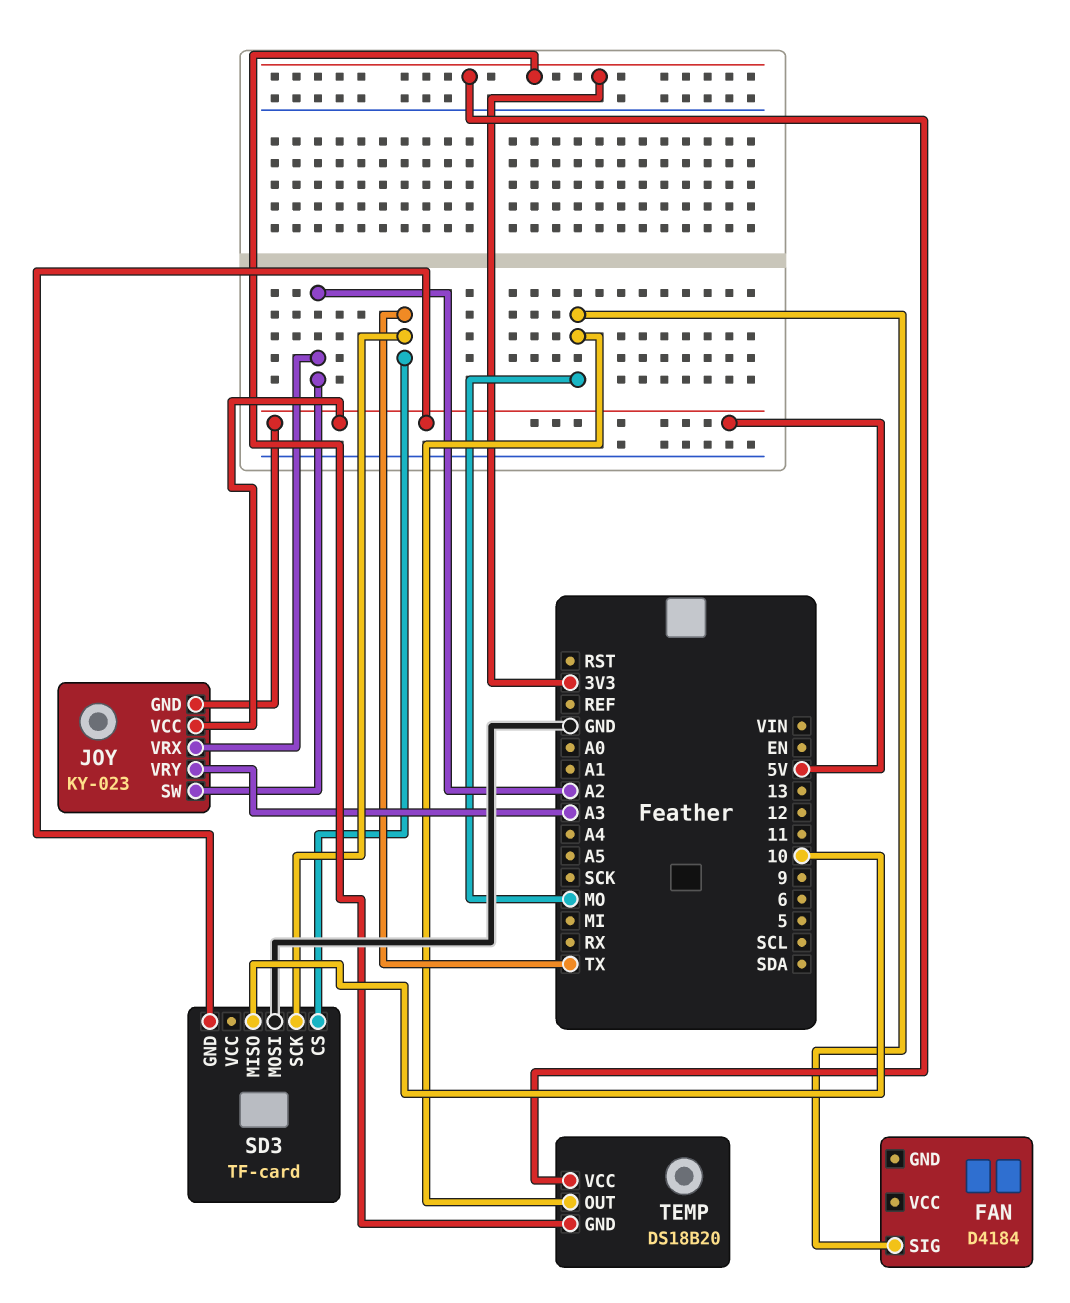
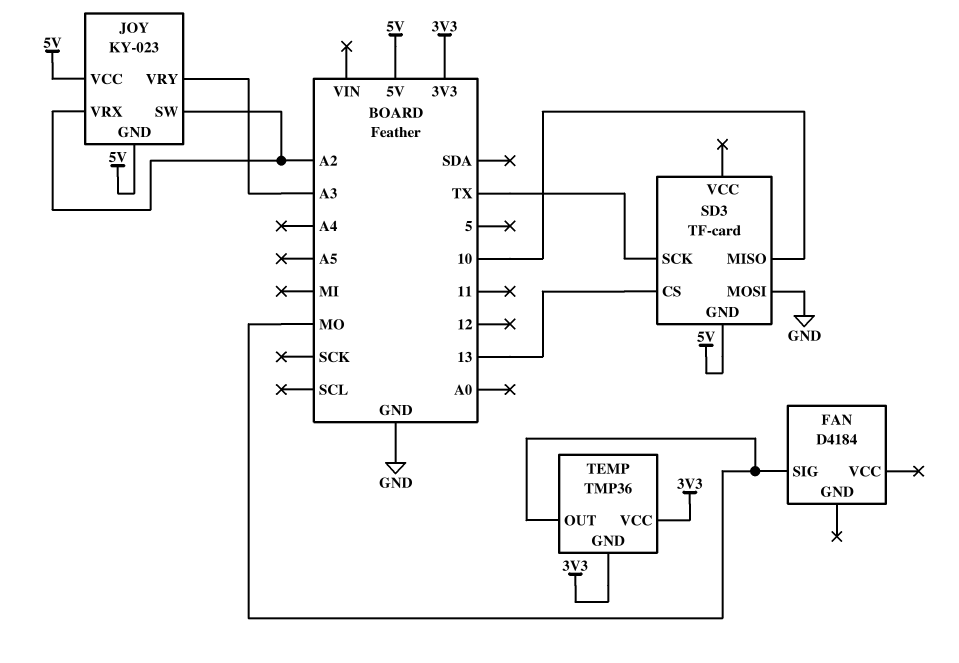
SD3 pin CS: TX -> 13
TEMP: DS18B20 -> TMP36

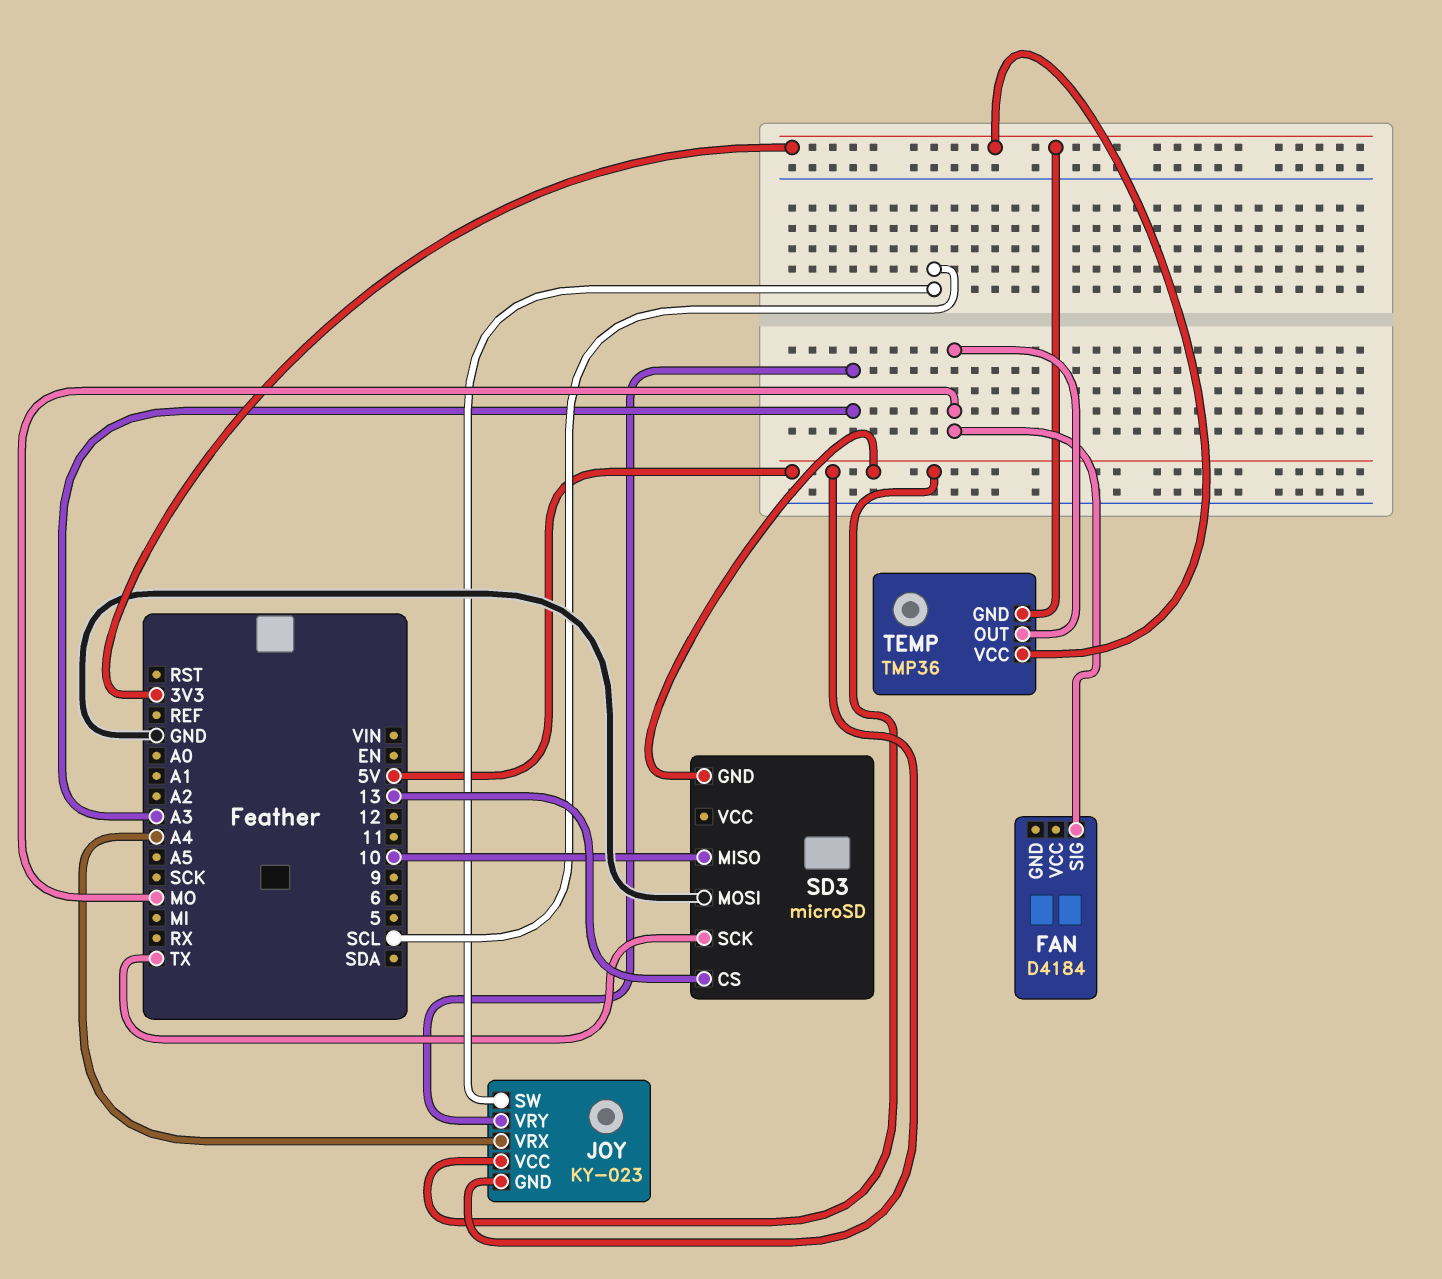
JOY pin SW: A2 -> SCL
JOY pin VRX: A2 -> A4
SD3: TF-card -> microSD

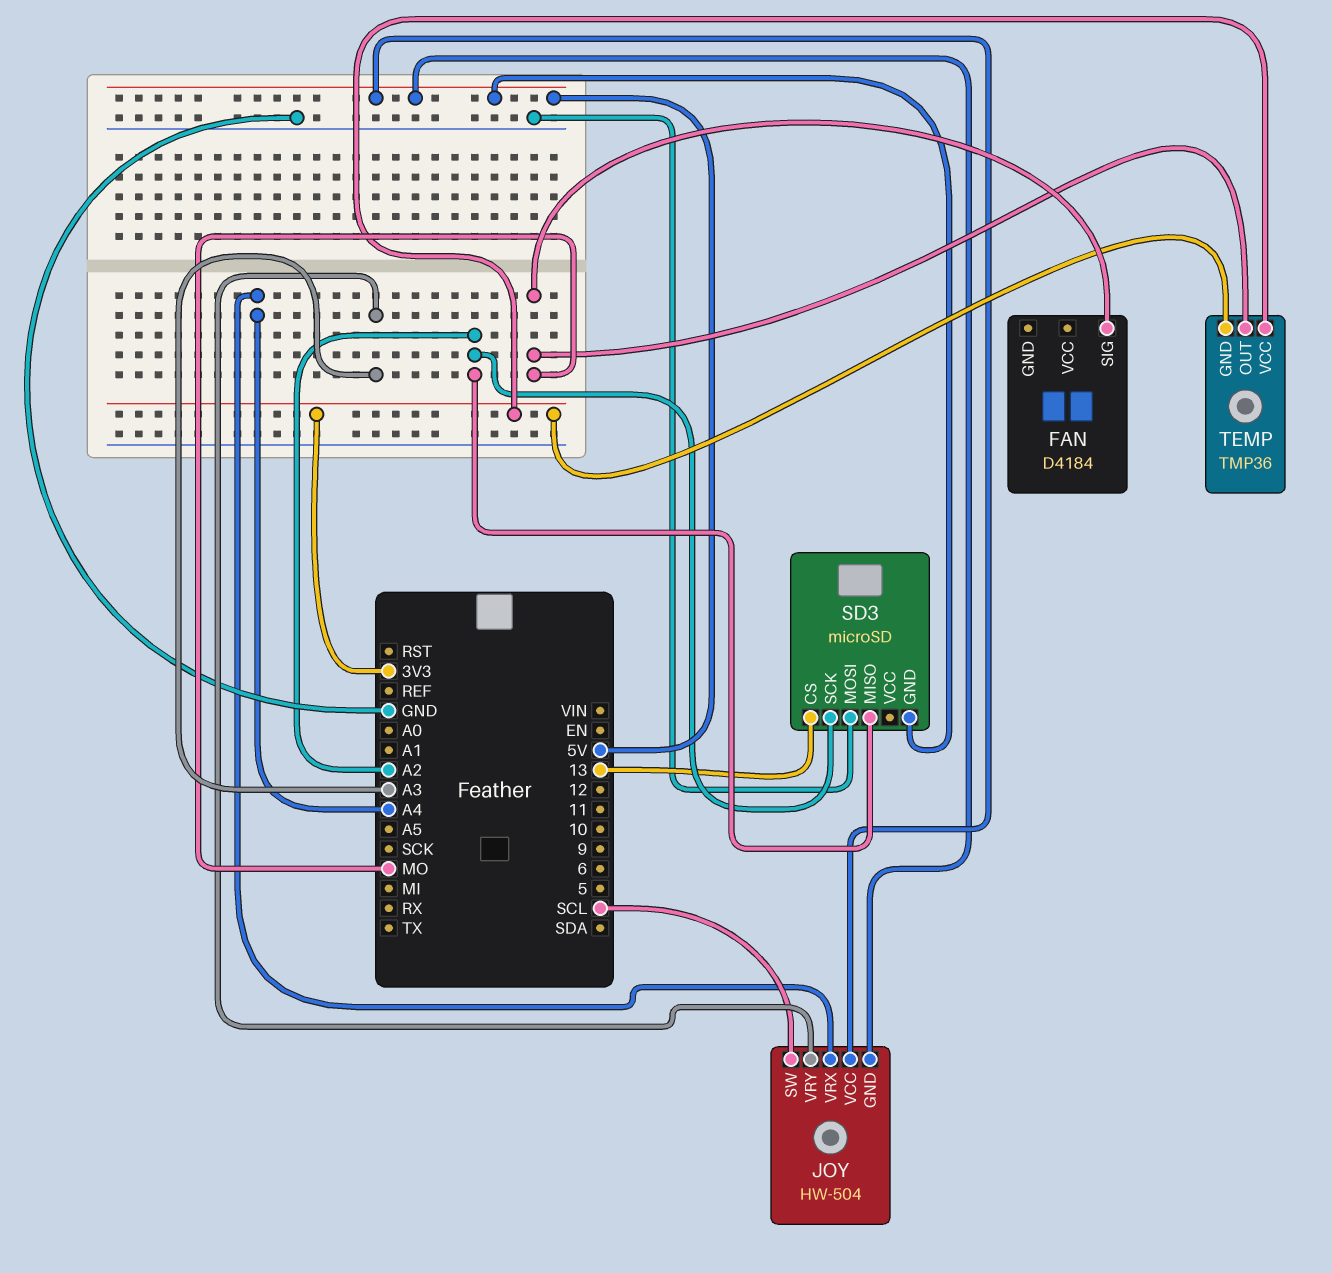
JOY: KY-023 -> HW-504
SD3 pin MISO: 10 -> A2
SD3 pin SCK: TX -> A2

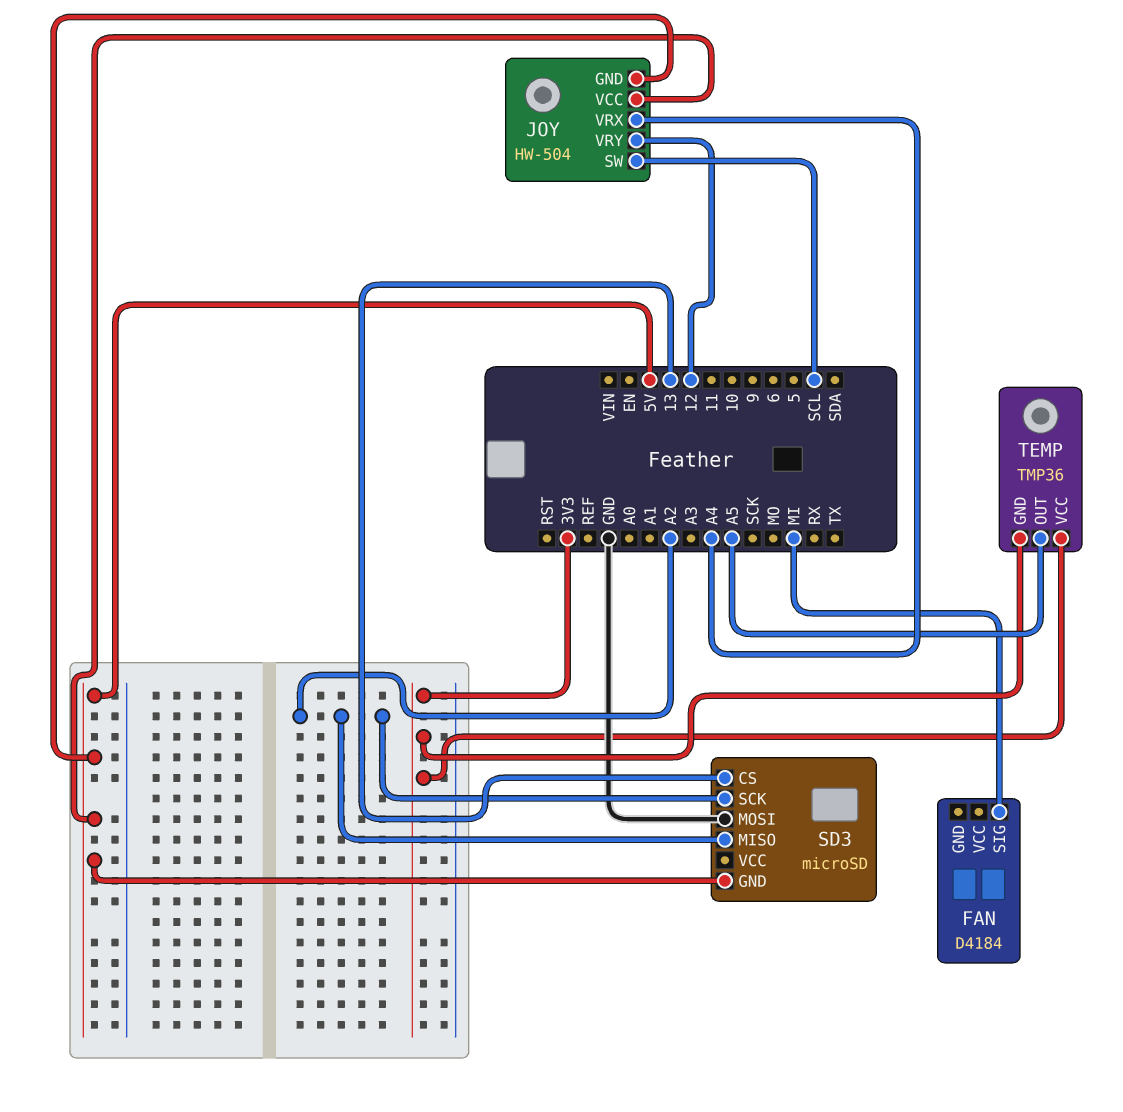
FAN pin SIG: MO -> MI
JOY pin VRY: A3 -> 12
TEMP pin OUT: MO -> A5

